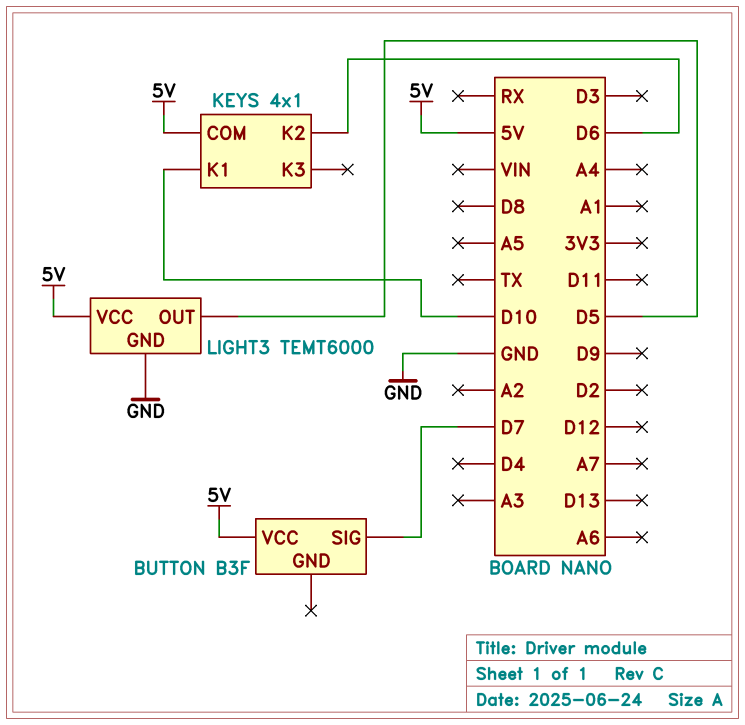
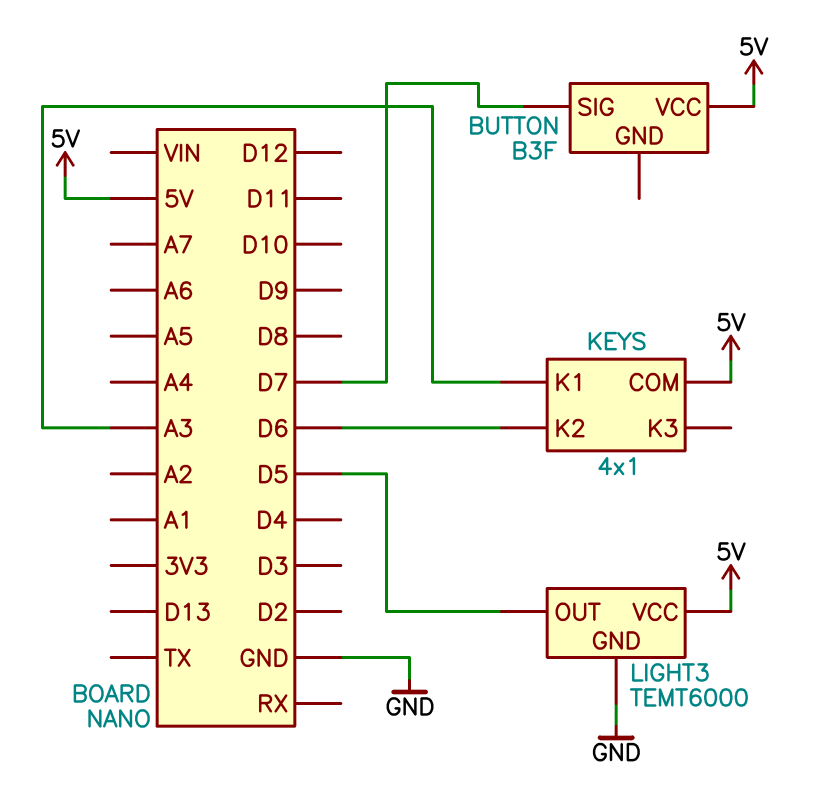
KEYS pin K1: D10 -> A3

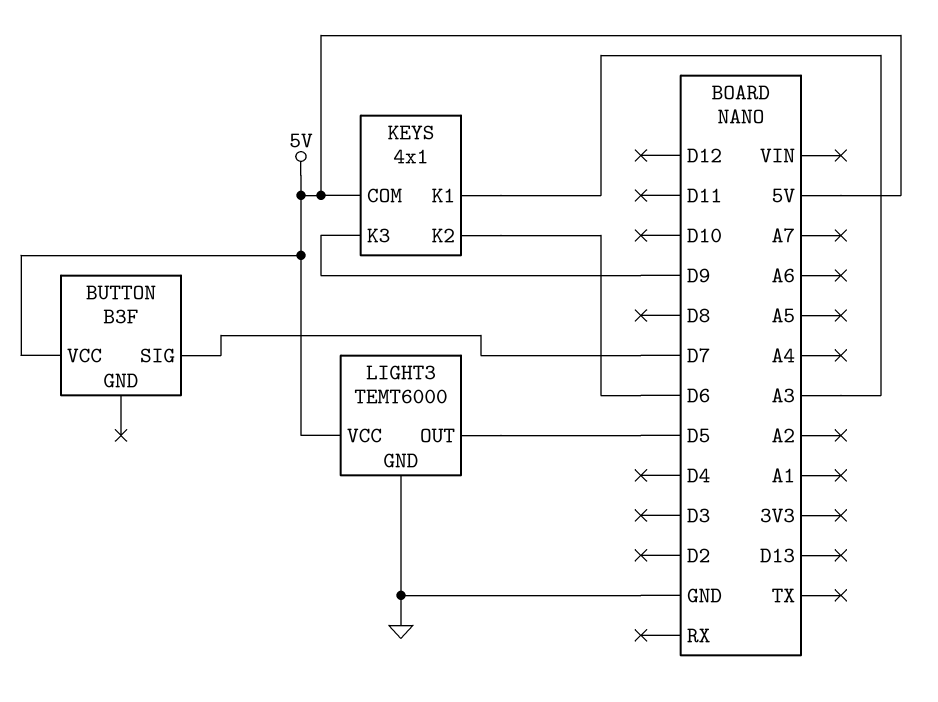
KEYS pin K3: none -> D9

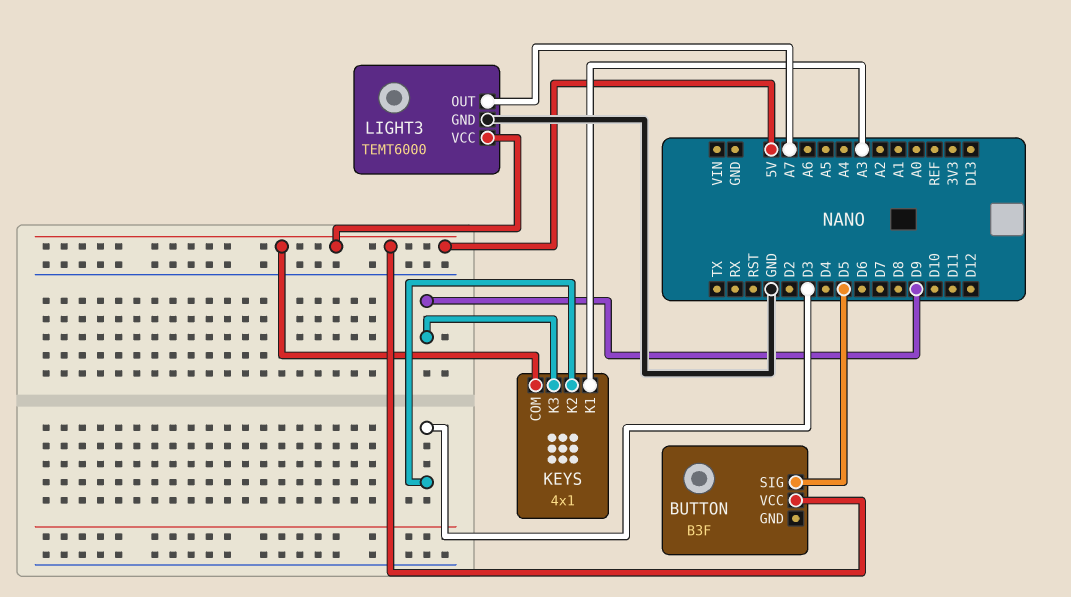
BUTTON pin SIG: D7 -> D5
KEYS pin K2: D6 -> D3
LIGHT3 pin OUT: D5 -> A7

